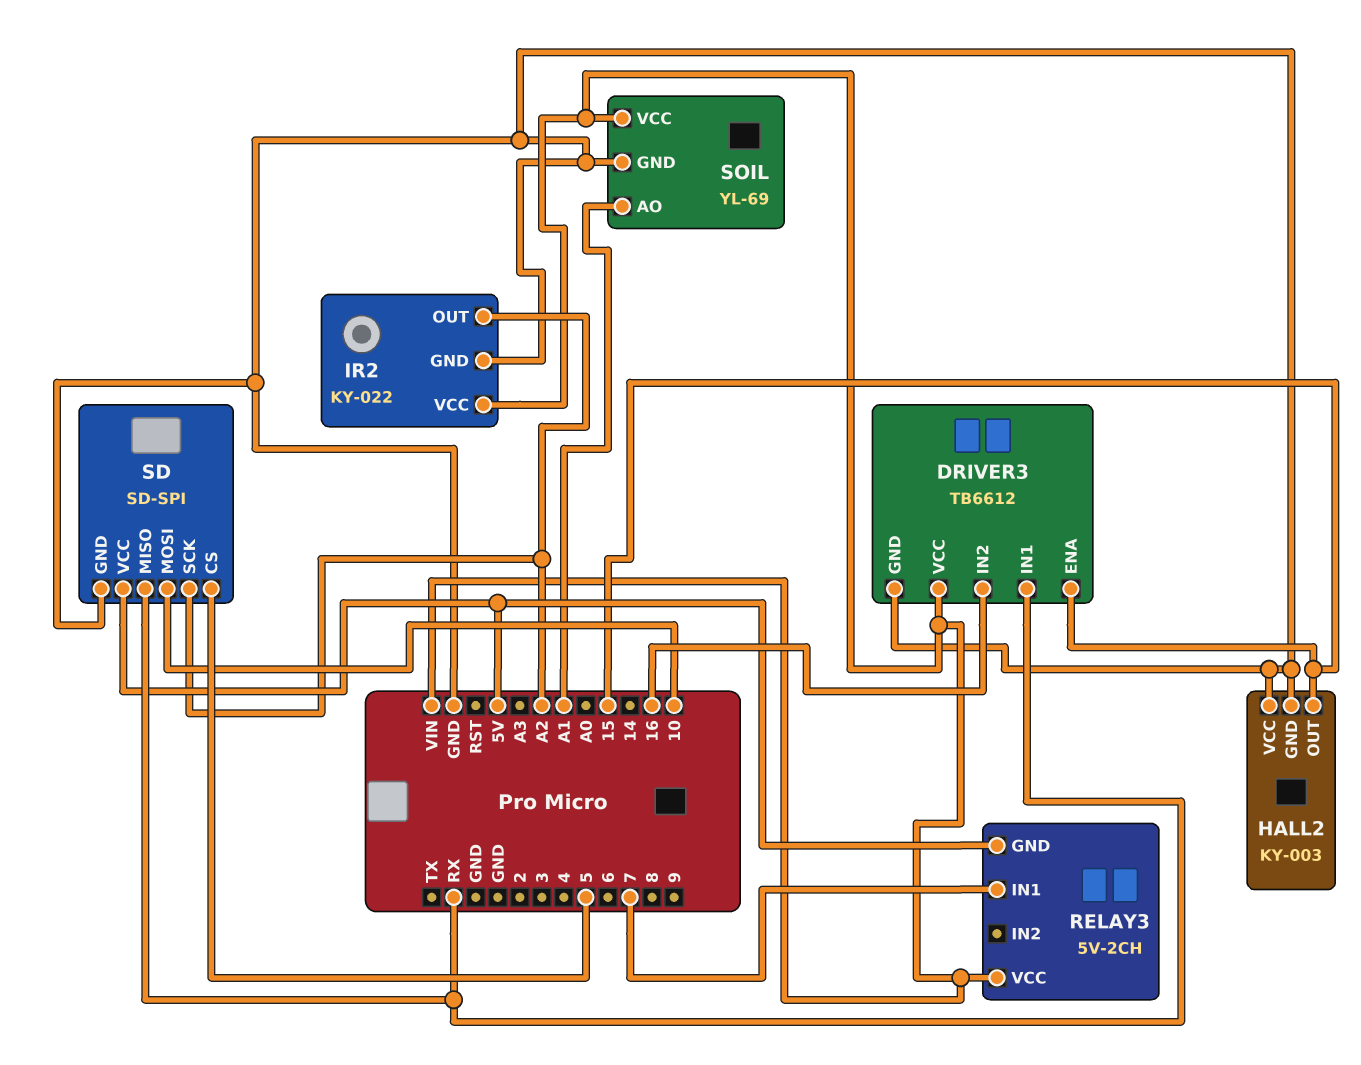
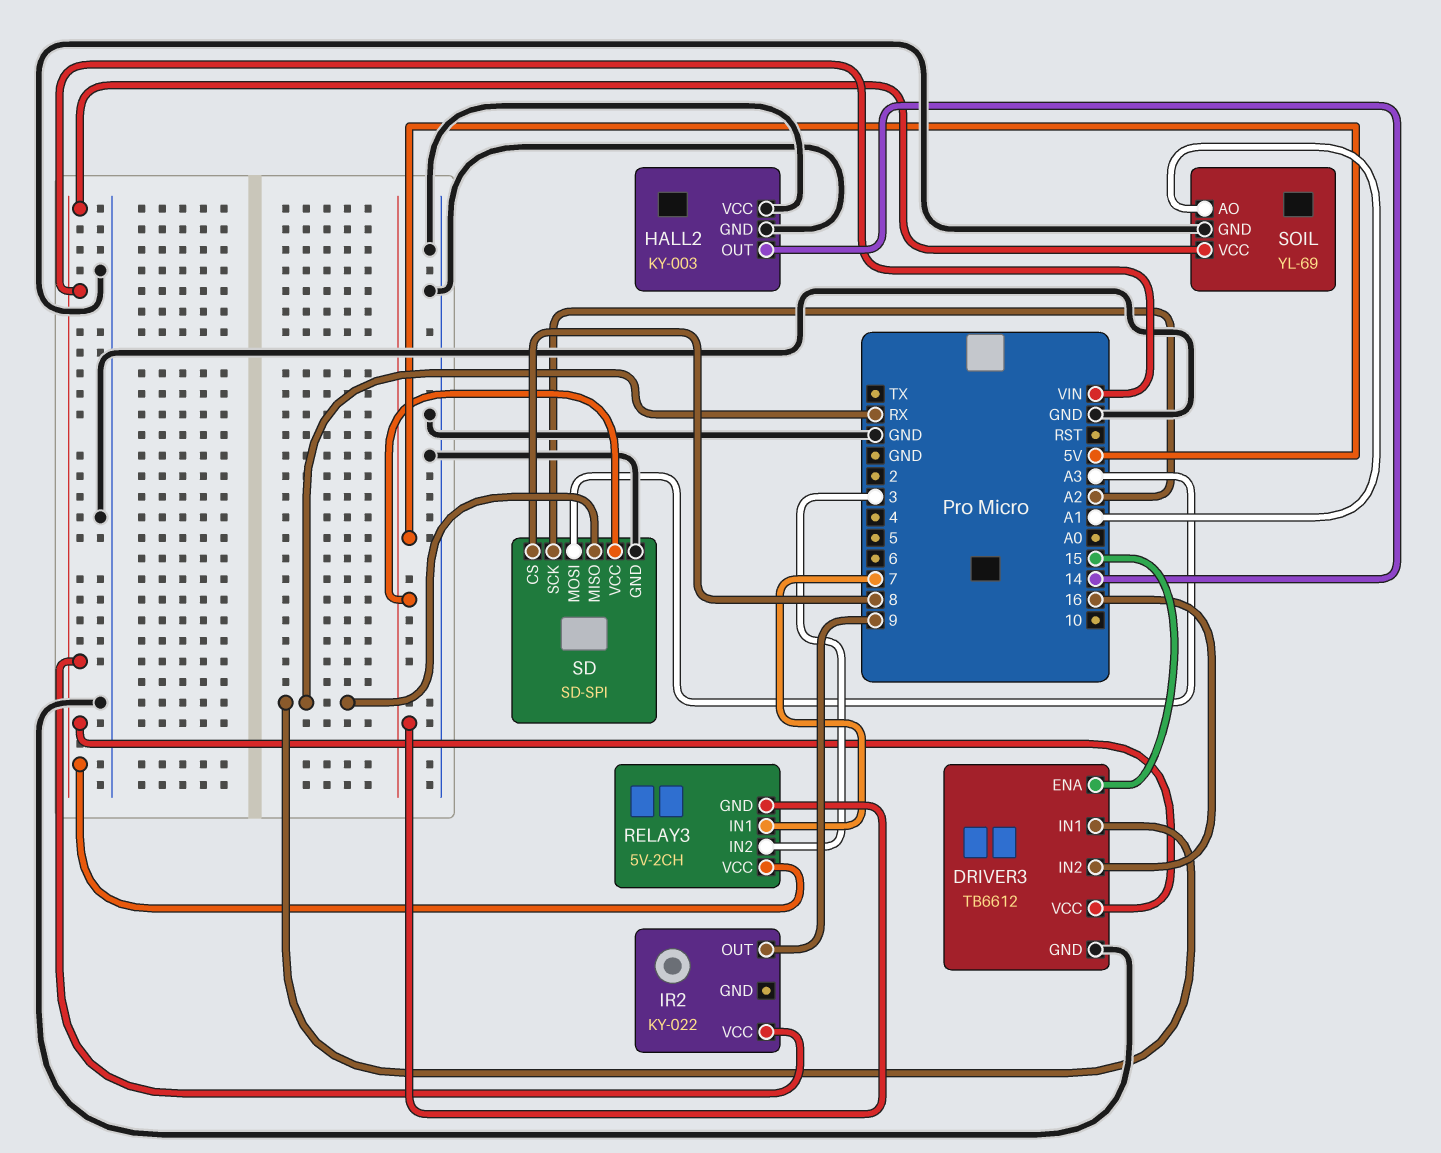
HALL2 pin OUT: 15 -> 14
IR2 pin GND: GND -> none
IR2 pin OUT: A2 -> 9
RELAY3 pin IN2: none -> 3
SD pin CS: 5 -> 8
SD pin MOSI: 10 -> A3

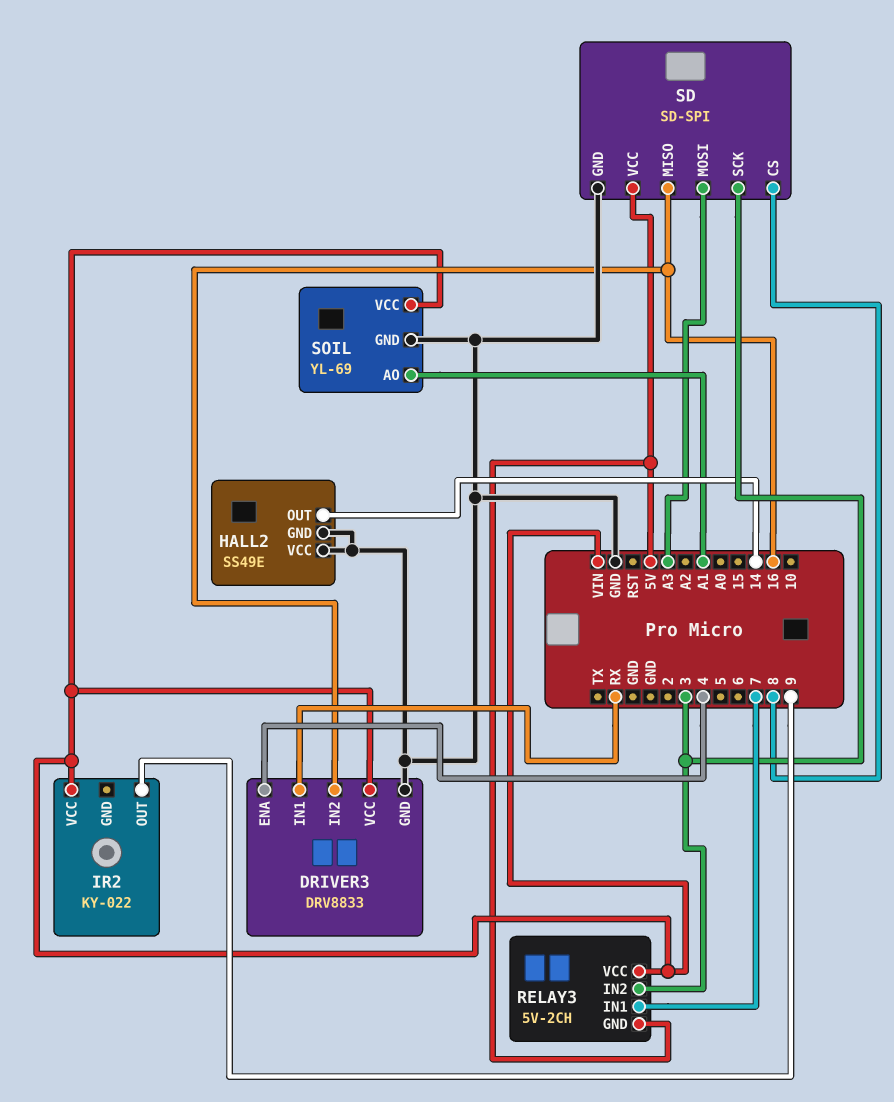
DRIVER3: TB6612 -> DRV8833
DRIVER3 pin ENA: 15 -> 4
HALL2: KY-003 -> SS49E
SD pin MISO: RX -> 16
SD pin SCK: A2 -> 3

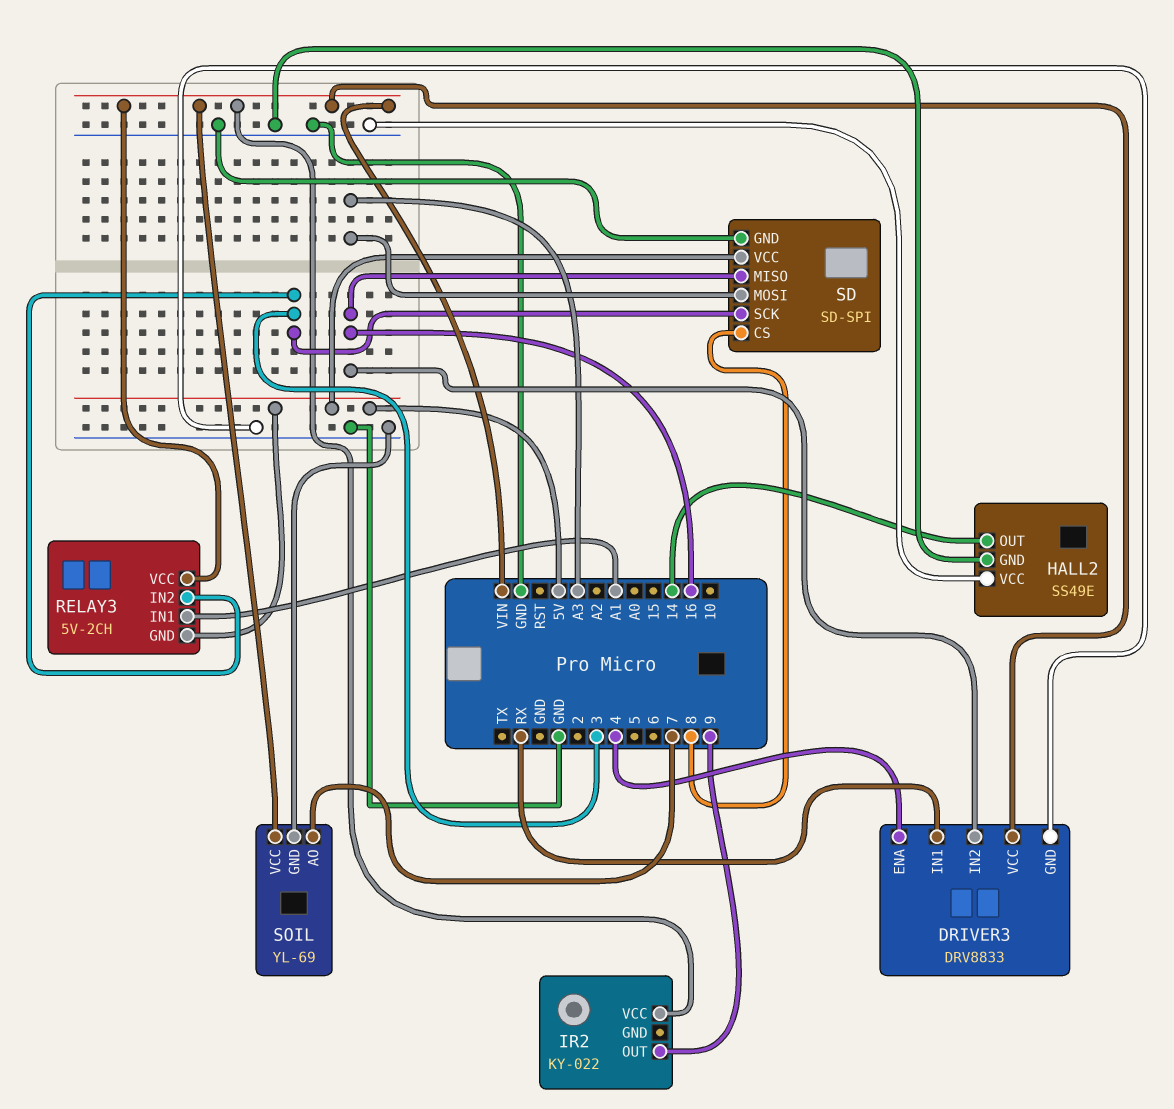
RELAY3 pin IN1: 7 -> A1
SOIL pin AO: A1 -> 7

